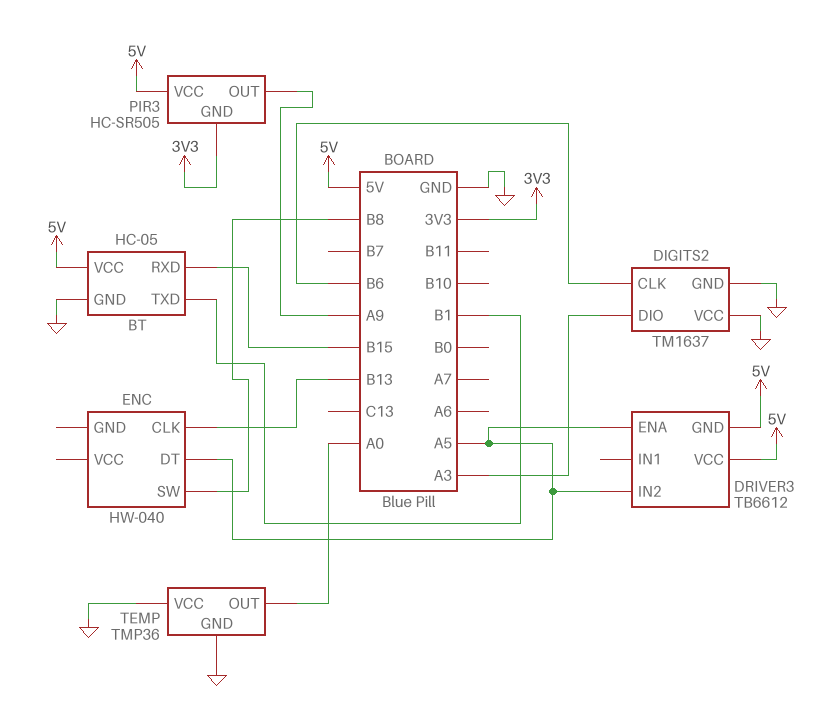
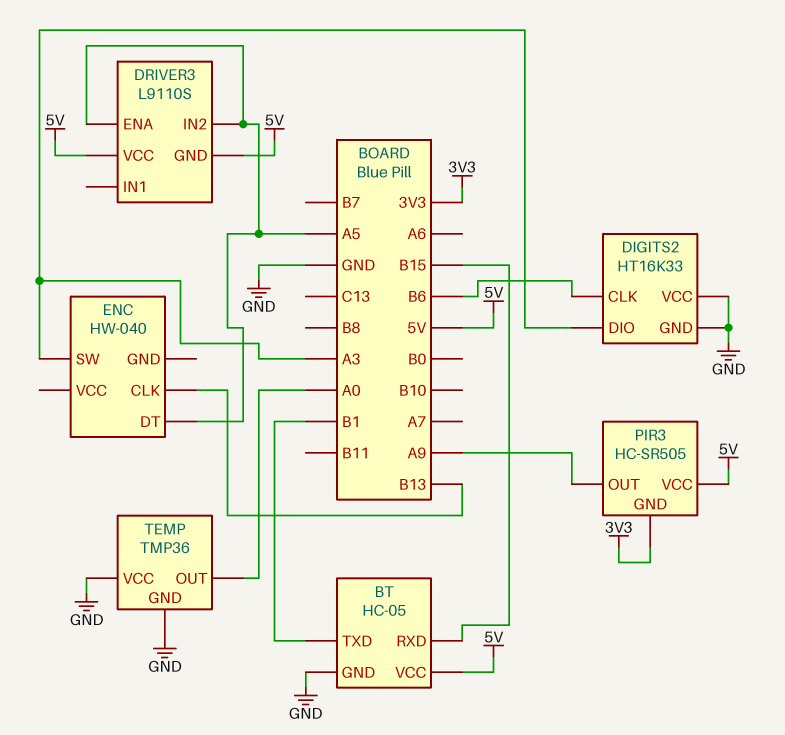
DIGITS2: TM1637 -> HT16K33
DRIVER3: TB6612 -> L9110S
ENC pin SW: B8 -> A3

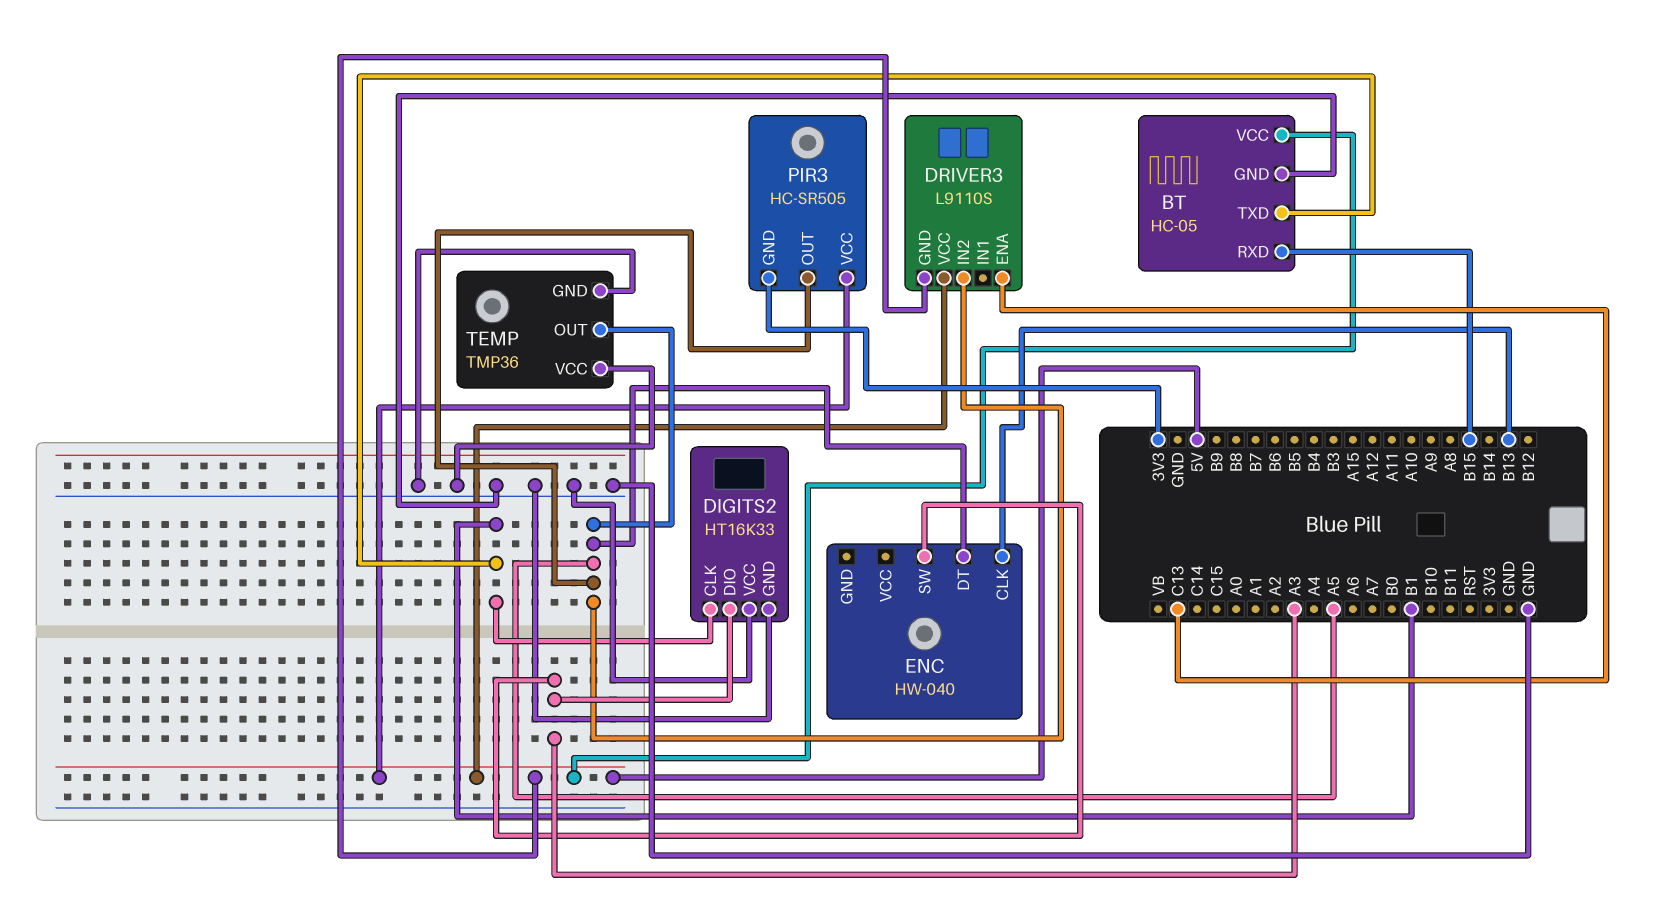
DIGITS2 pin CLK: B6 -> B1
DRIVER3 pin ENA: A5 -> C13
PIR3 pin OUT: A9 -> A5
TEMP pin OUT: A0 -> A5

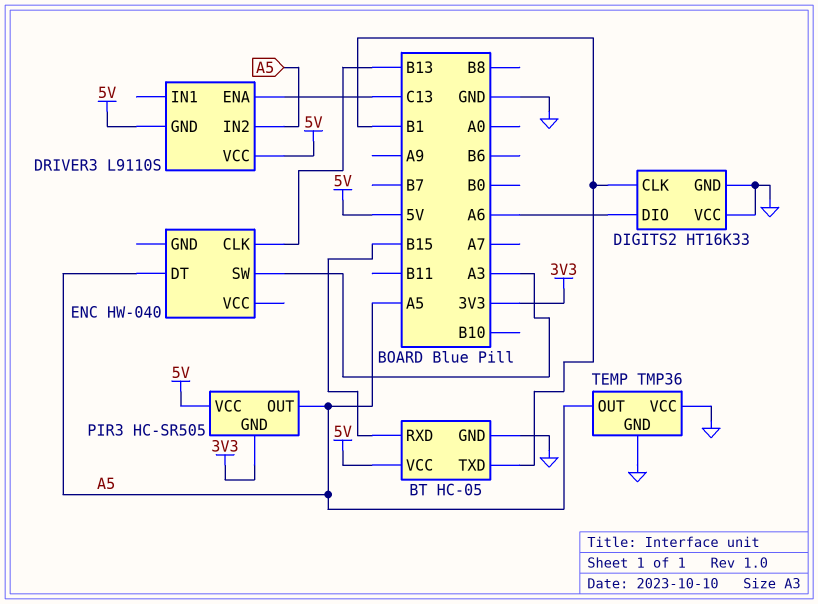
DIGITS2 pin DIO: A3 -> A6

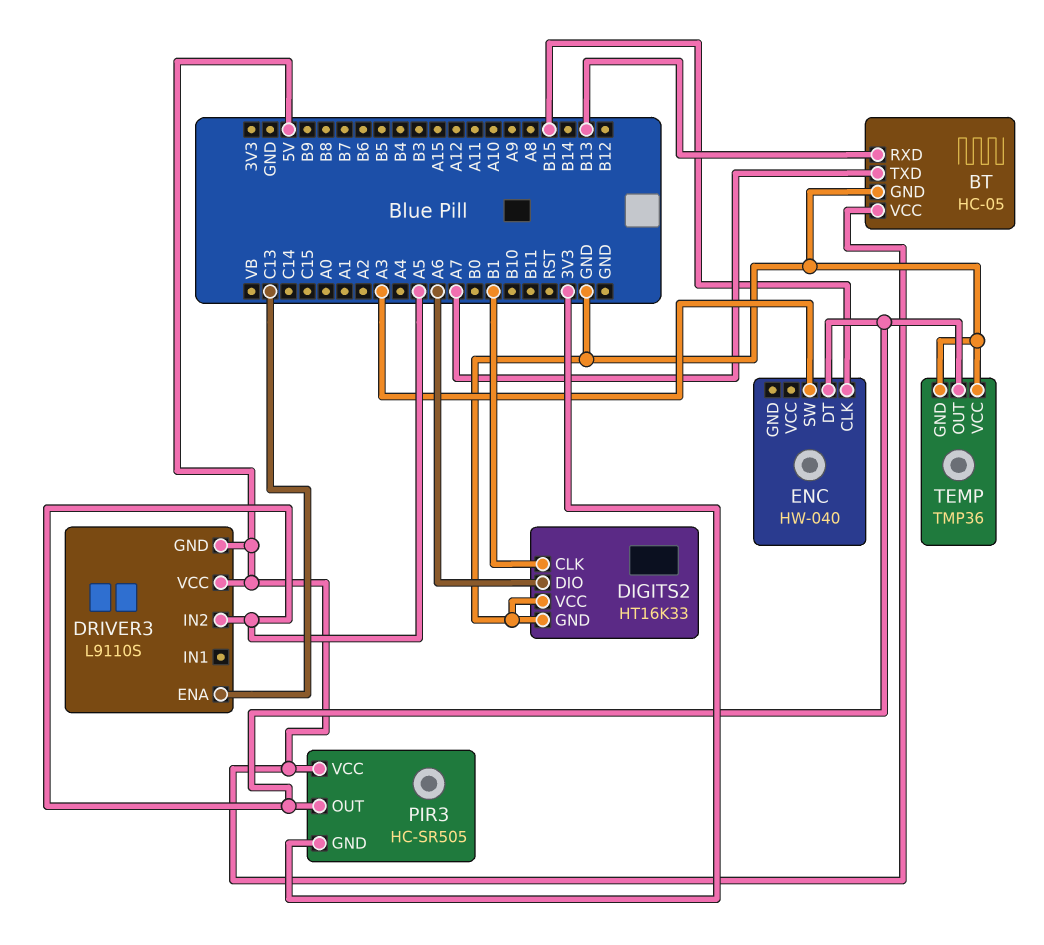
BT pin RXD: B15 -> B13
BT pin TXD: B1 -> A7
ENC pin CLK: B13 -> B15

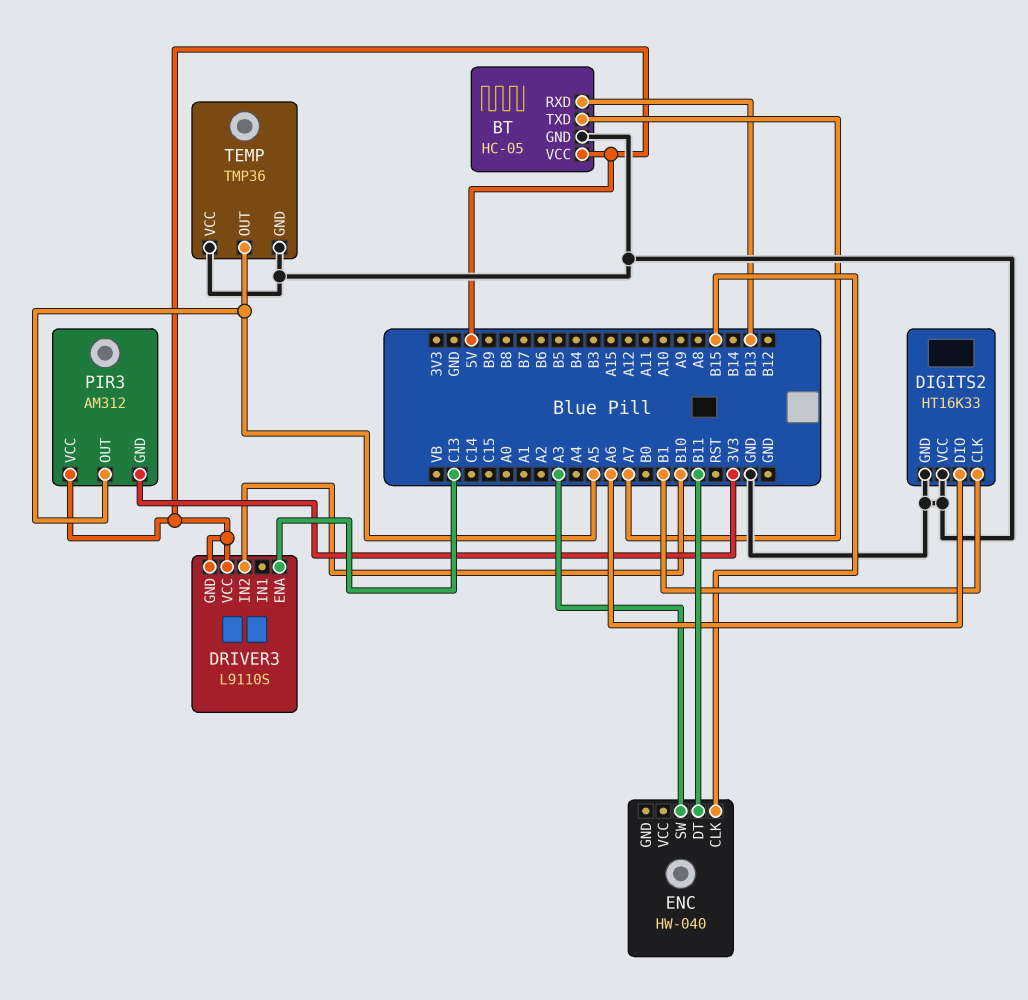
DRIVER3 pin IN2: A5 -> B10
ENC pin DT: A5 -> B11
PIR3: HC-SR505 -> AM312

